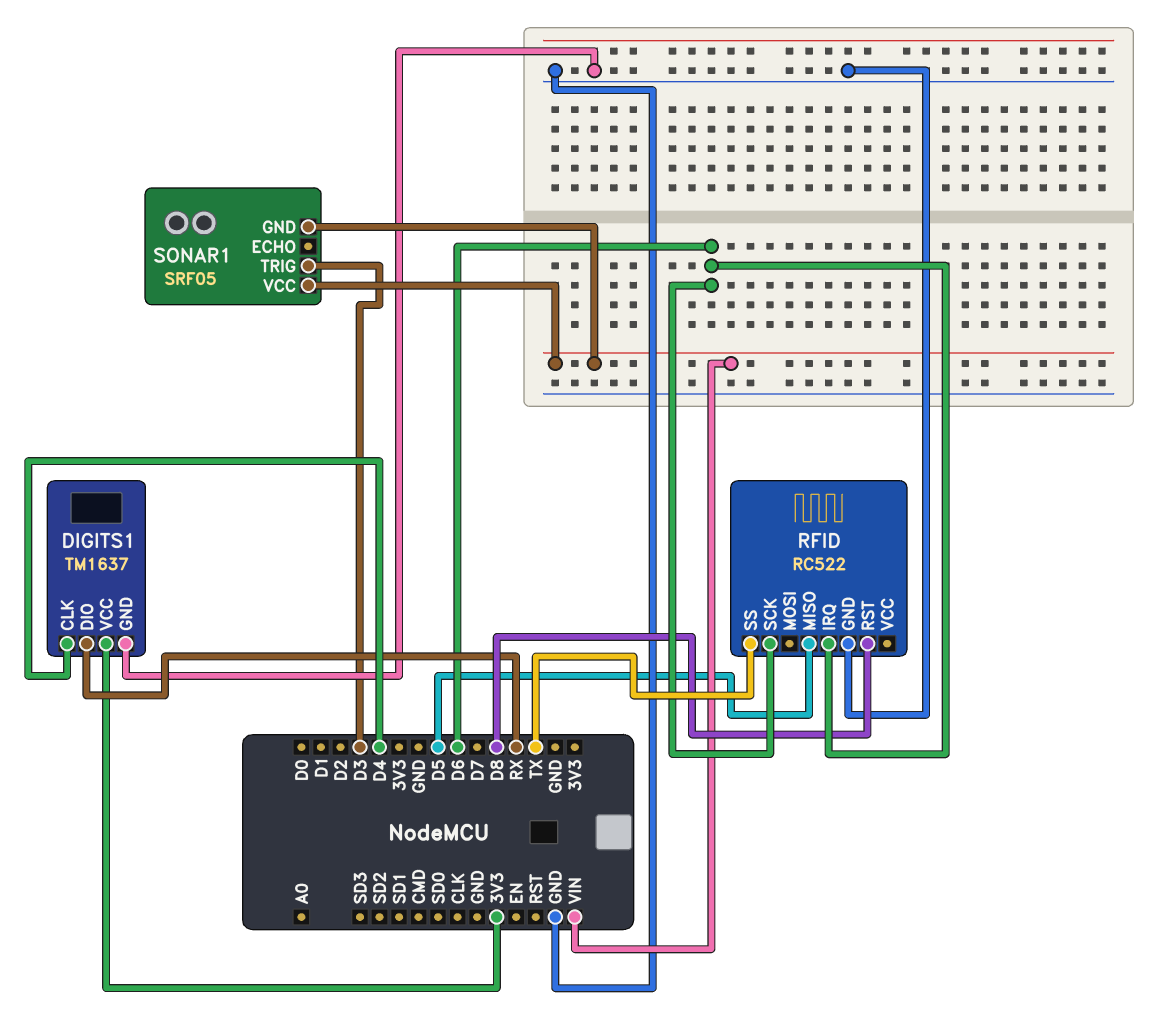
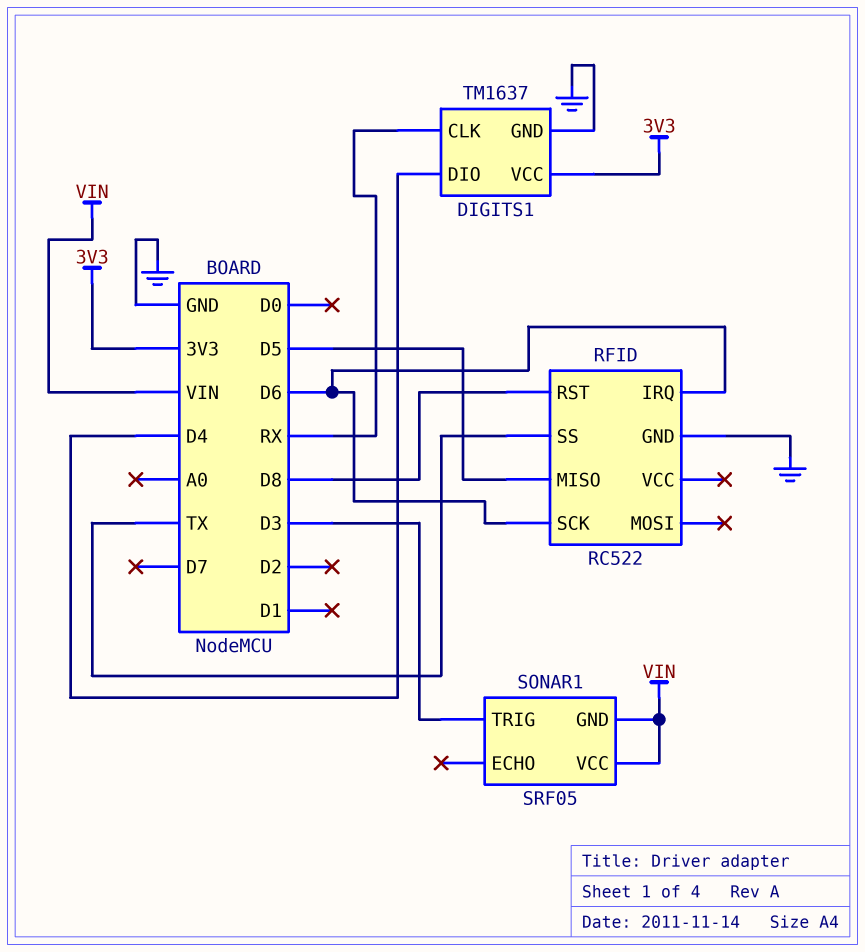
DIGITS1 pin CLK: D4 -> RX
DIGITS1 pin DIO: RX -> D4

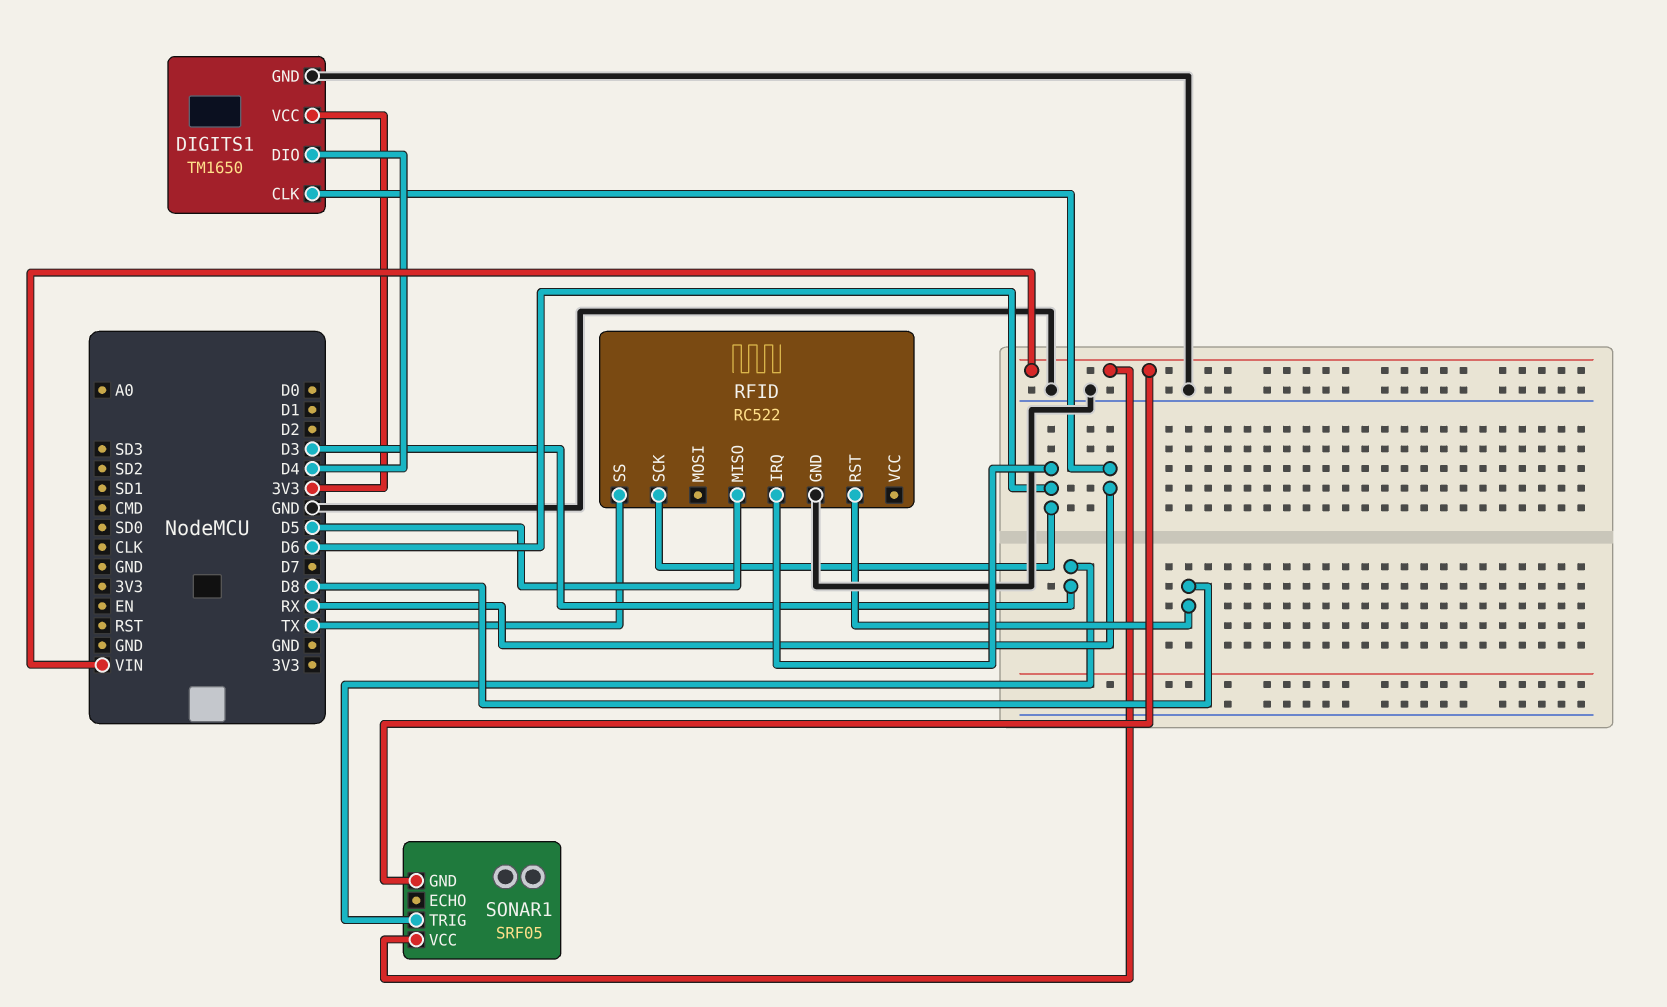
DIGITS1: TM1637 -> TM1650

